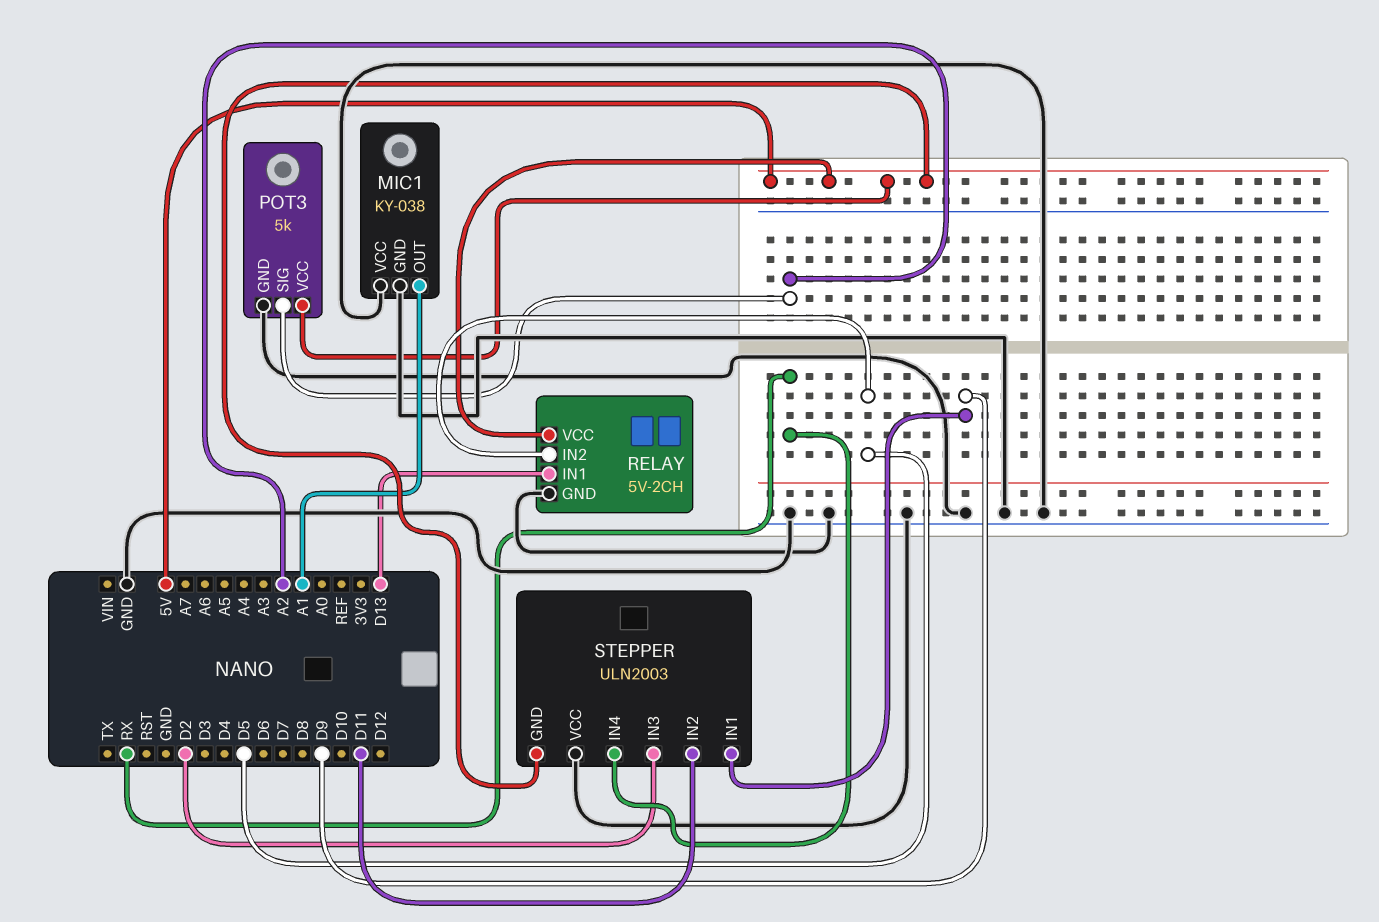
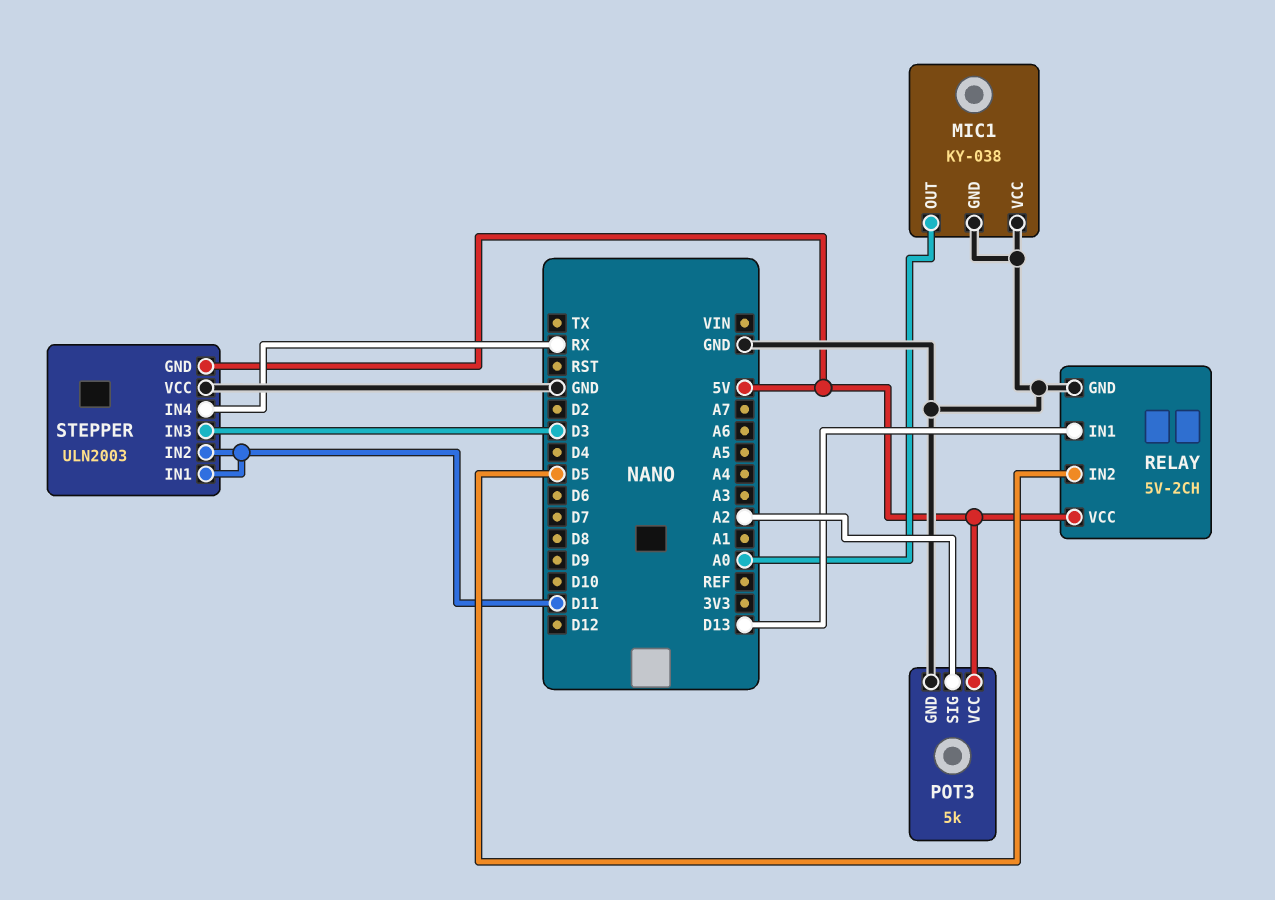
MIC1 pin OUT: A1 -> A0
STEPPER pin IN1: D9 -> D11
STEPPER pin IN3: D2 -> D3

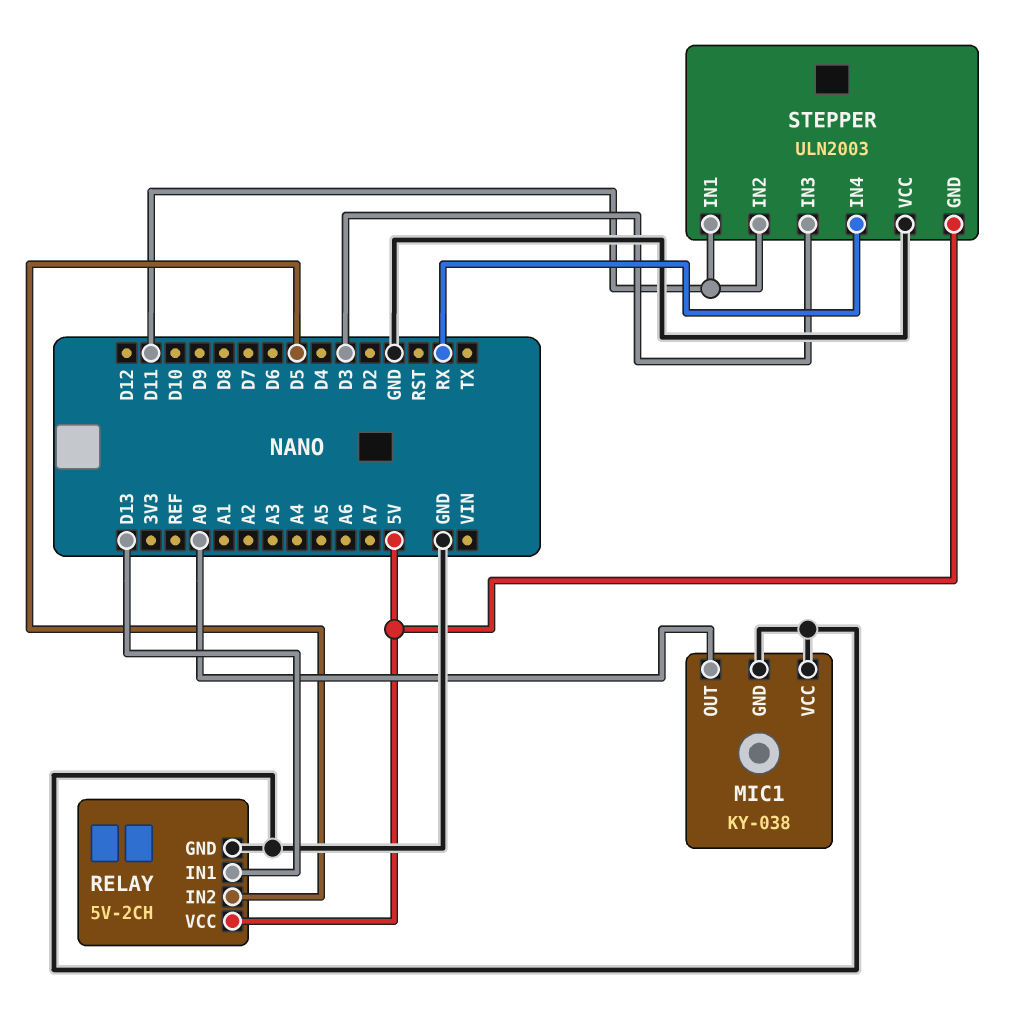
POT3: 5k -> none
POT3 pin GND: GND -> none
POT3 pin SIG: A2 -> none
POT3 pin VCC: 5V -> none

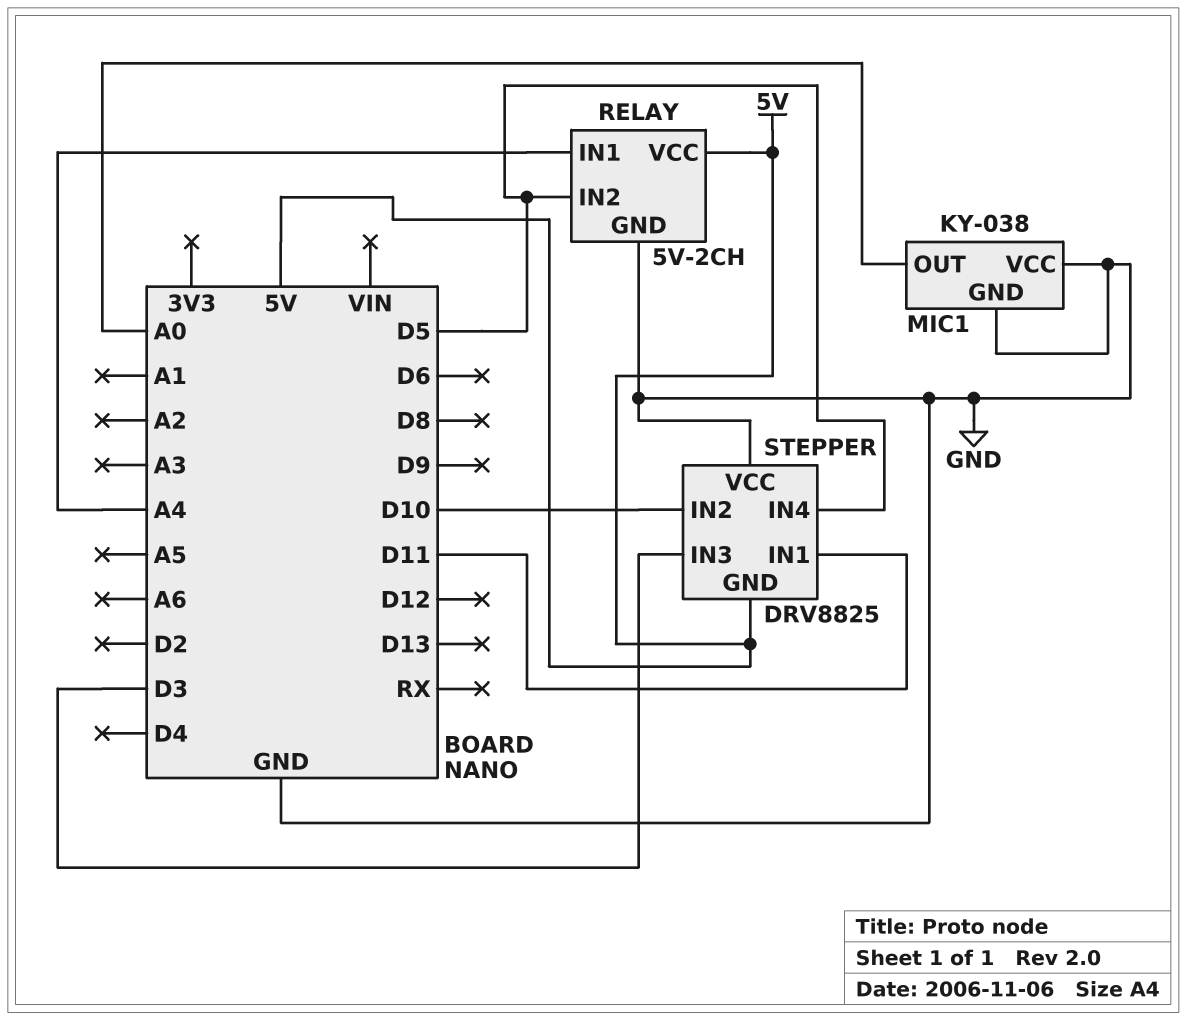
RELAY pin IN1: D13 -> A4
STEPPER: ULN2003 -> DRV8825
STEPPER pin IN2: D11 -> D10
STEPPER pin IN4: RX -> D5

